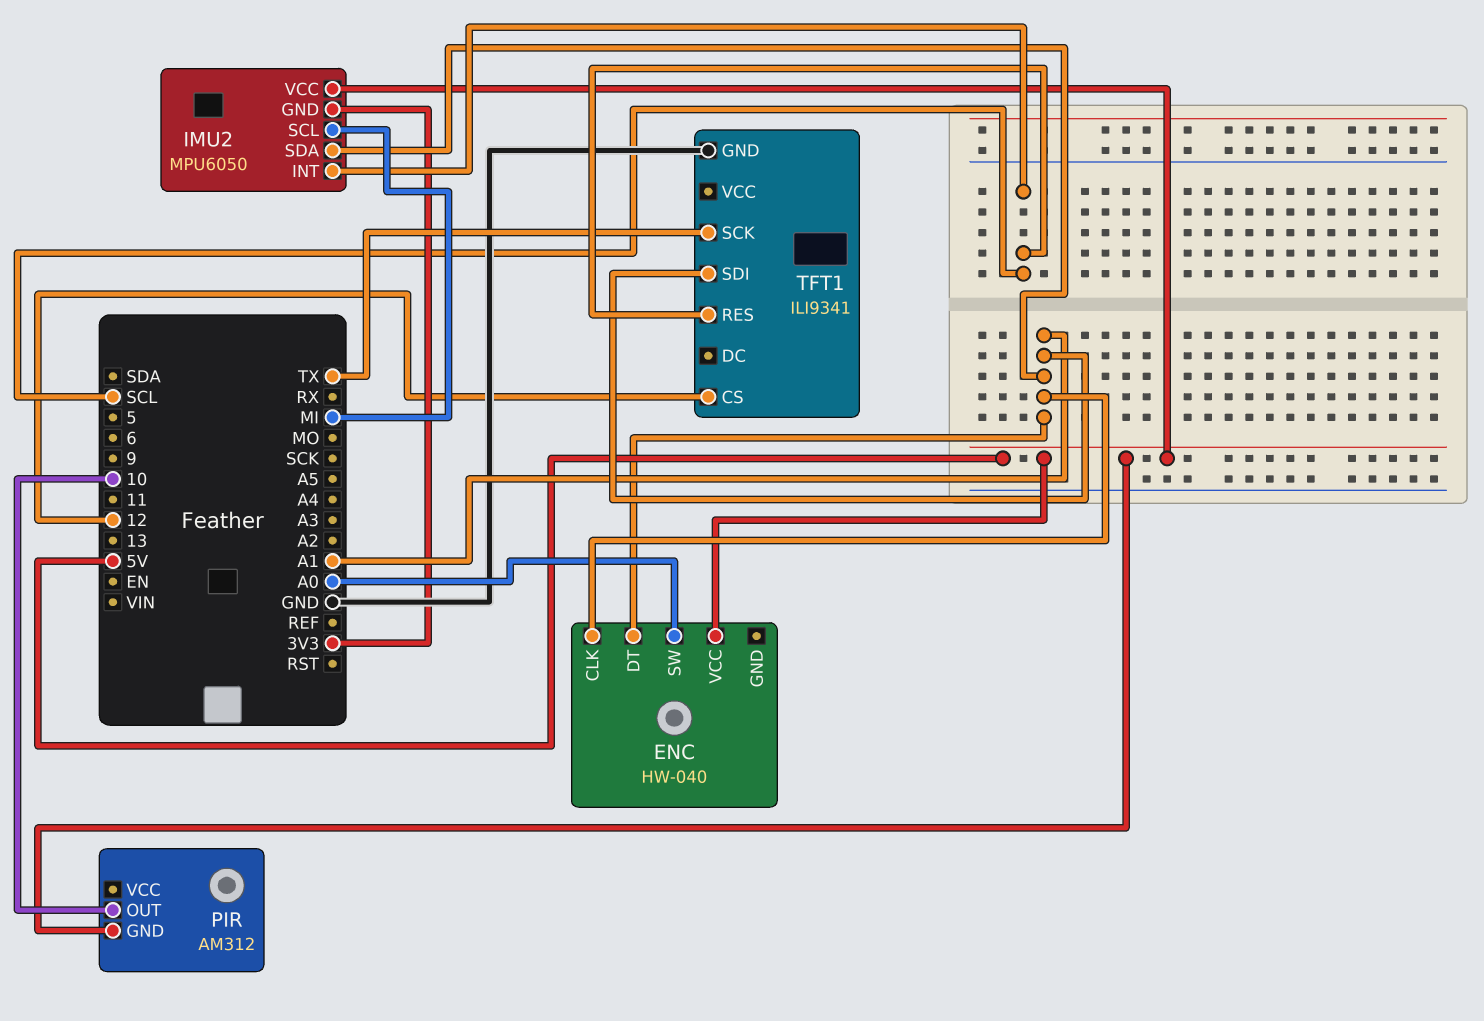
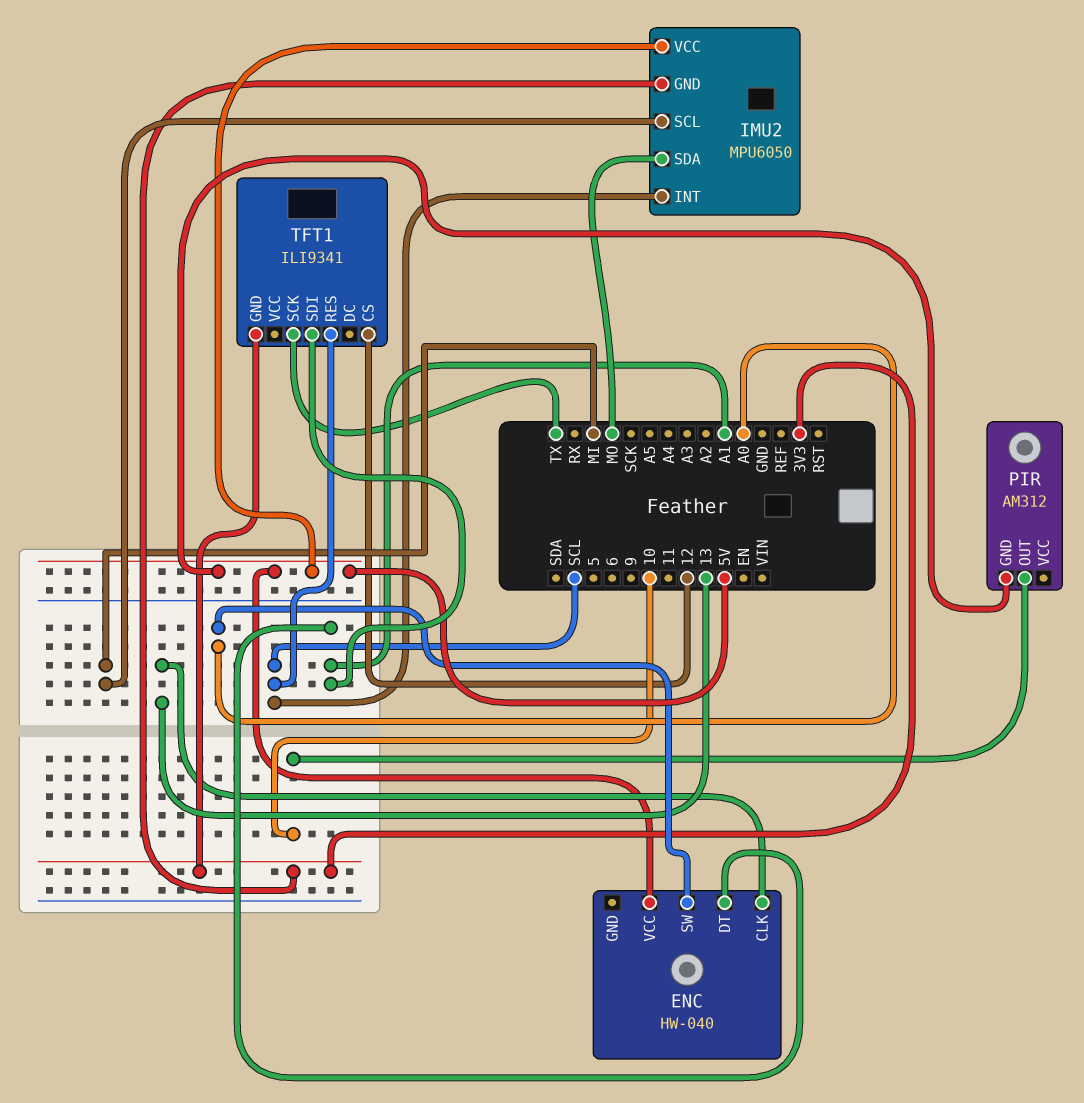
ENC pin CLK: A1 -> 13
IMU2 pin SDA: A1 -> MO
TFT1 pin GND: GND -> 3V3

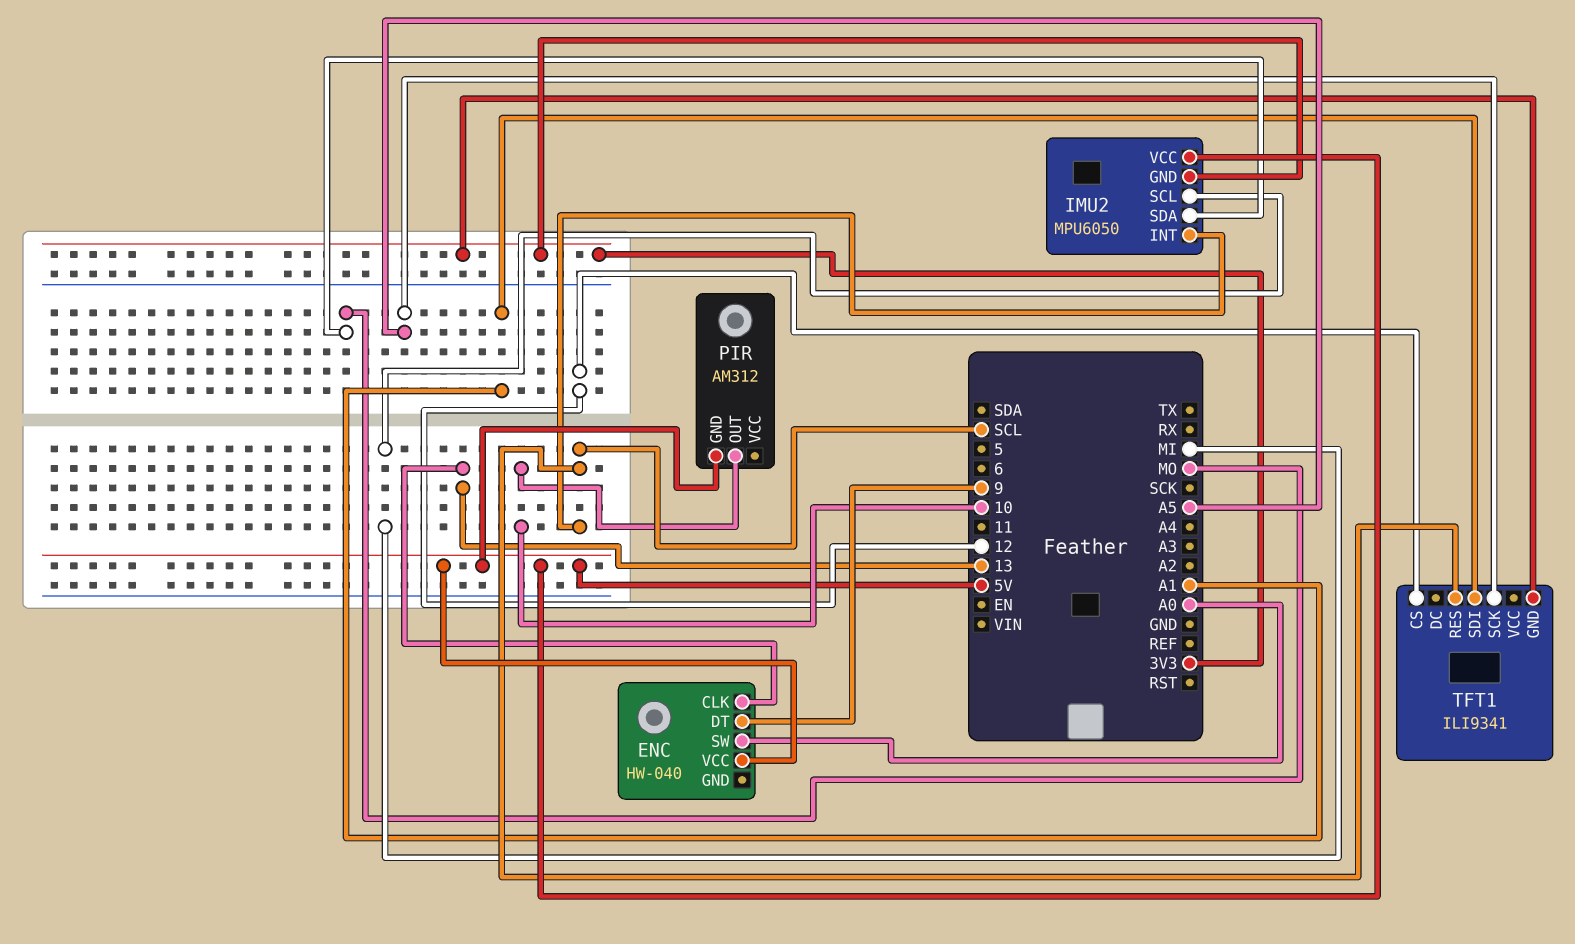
ENC pin DT: A1 -> 9
TFT1 pin SCK: TX -> A5

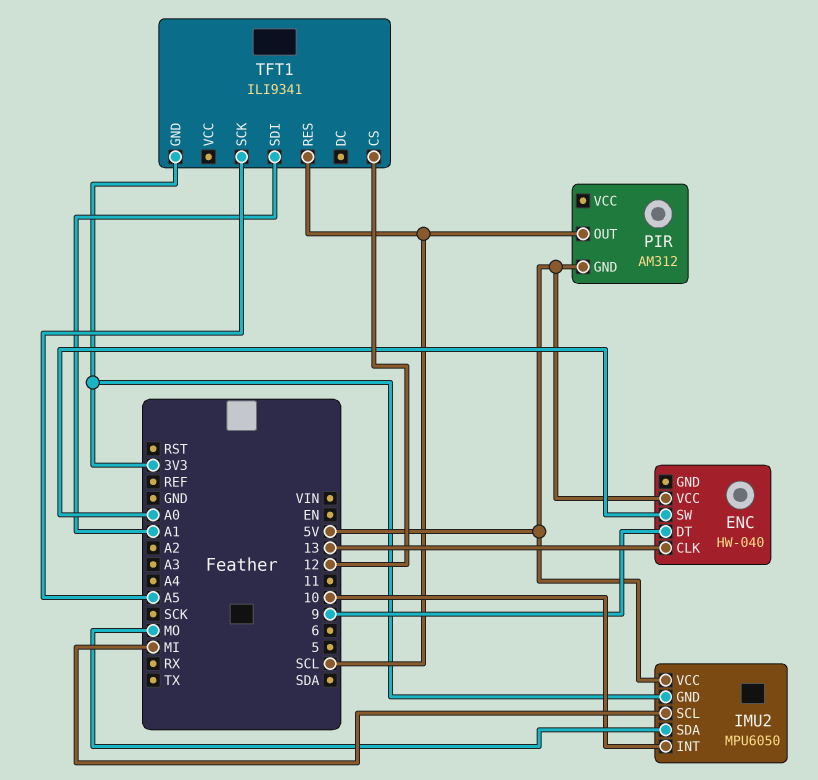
IMU2 pin INT: SCL -> 10
PIR pin OUT: 10 -> SCL

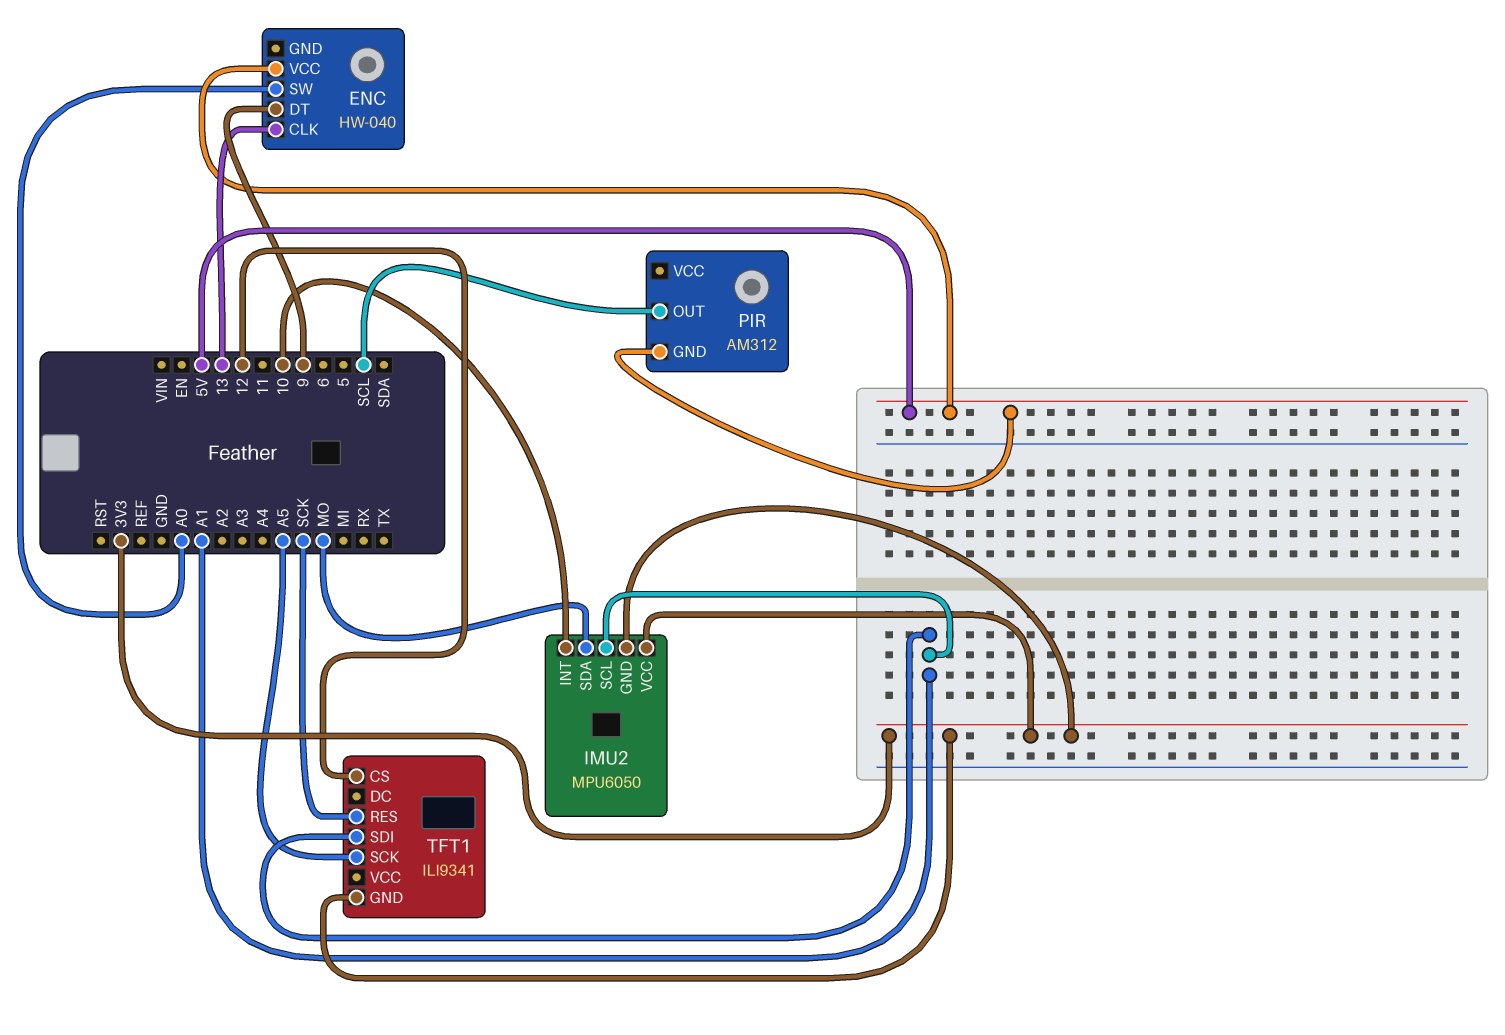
IMU2 pin SCL: MI -> A1
IMU2 pin VCC: 5V -> 3V3
TFT1 pin RES: SCL -> SCK

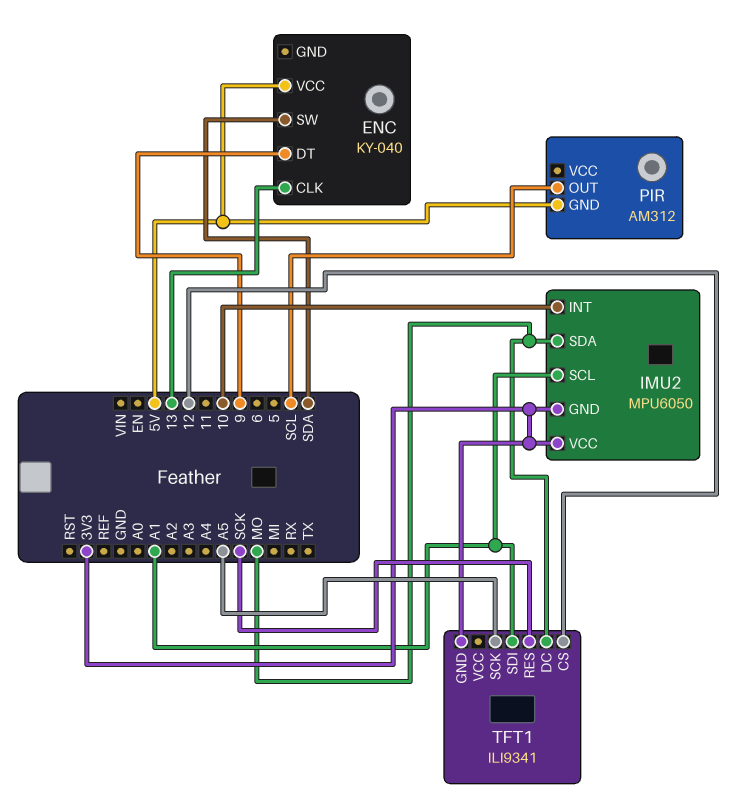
ENC: HW-040 -> KY-040
ENC pin SW: A0 -> SDA
TFT1 pin DC: none -> MO

